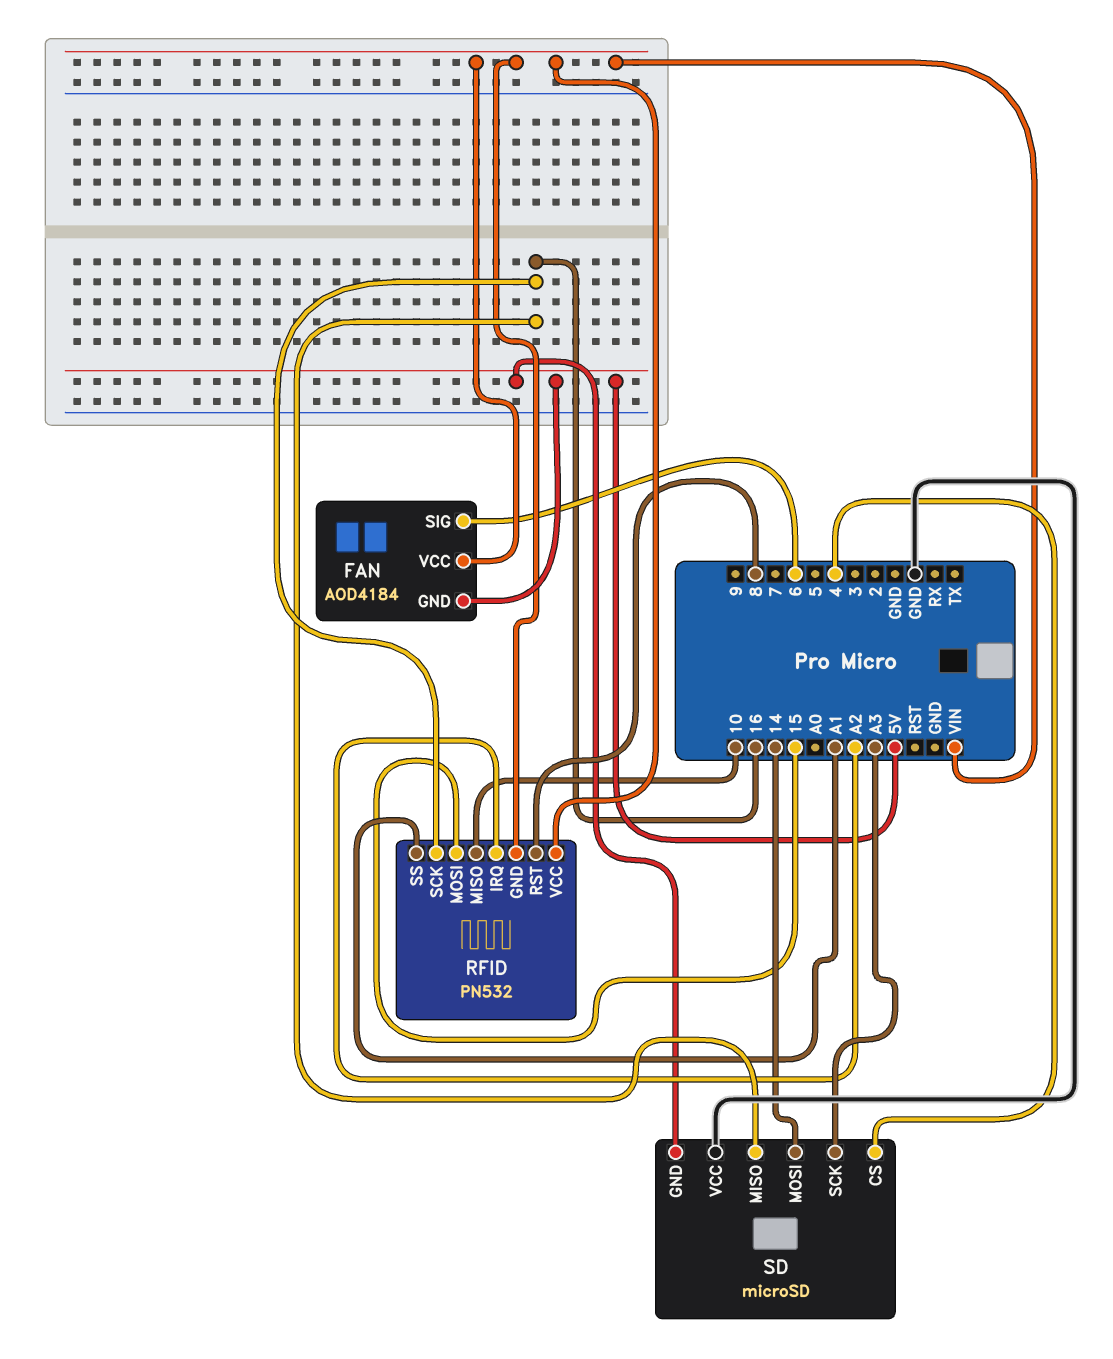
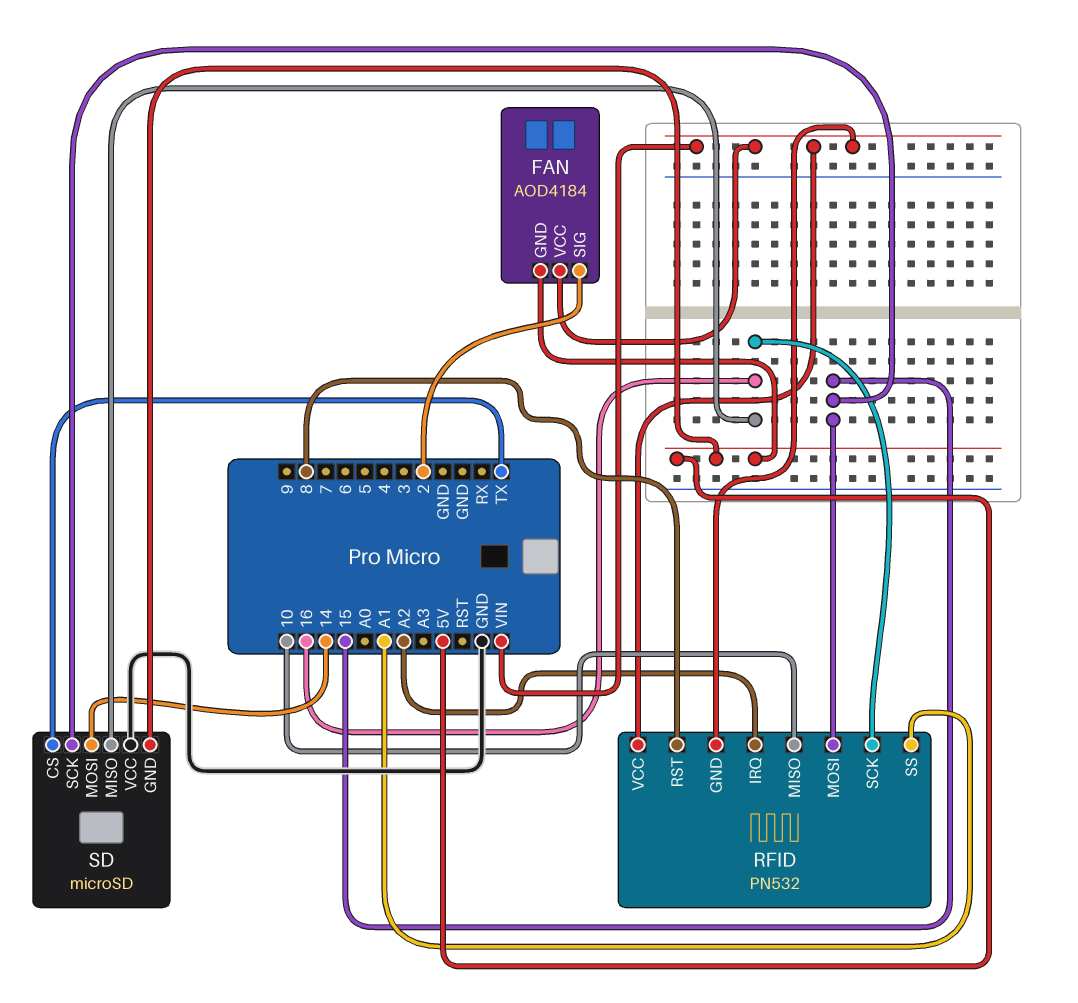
FAN pin SIG: 6 -> 2
SD pin CS: 4 -> TX
SD pin SCK: A3 -> 15

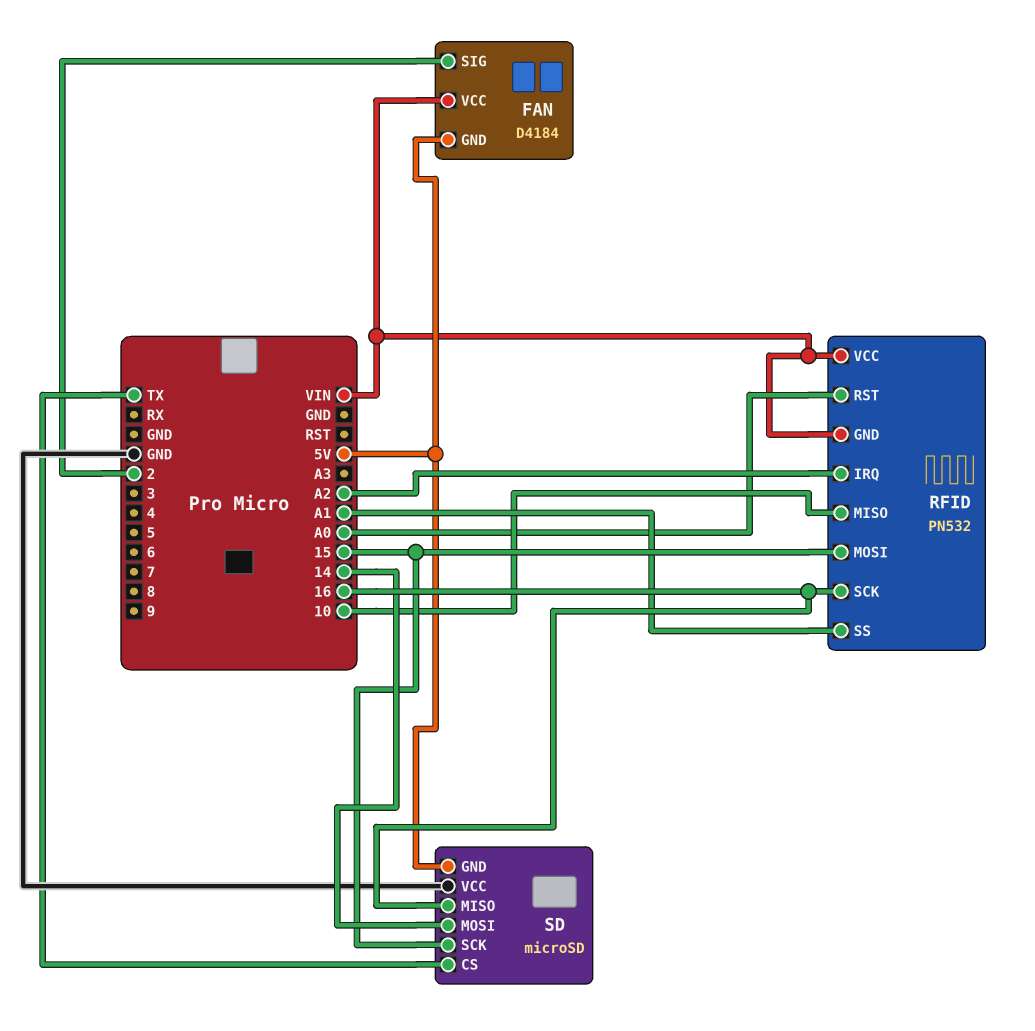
FAN: AOD4184 -> D4184
RFID pin RST: 8 -> A0

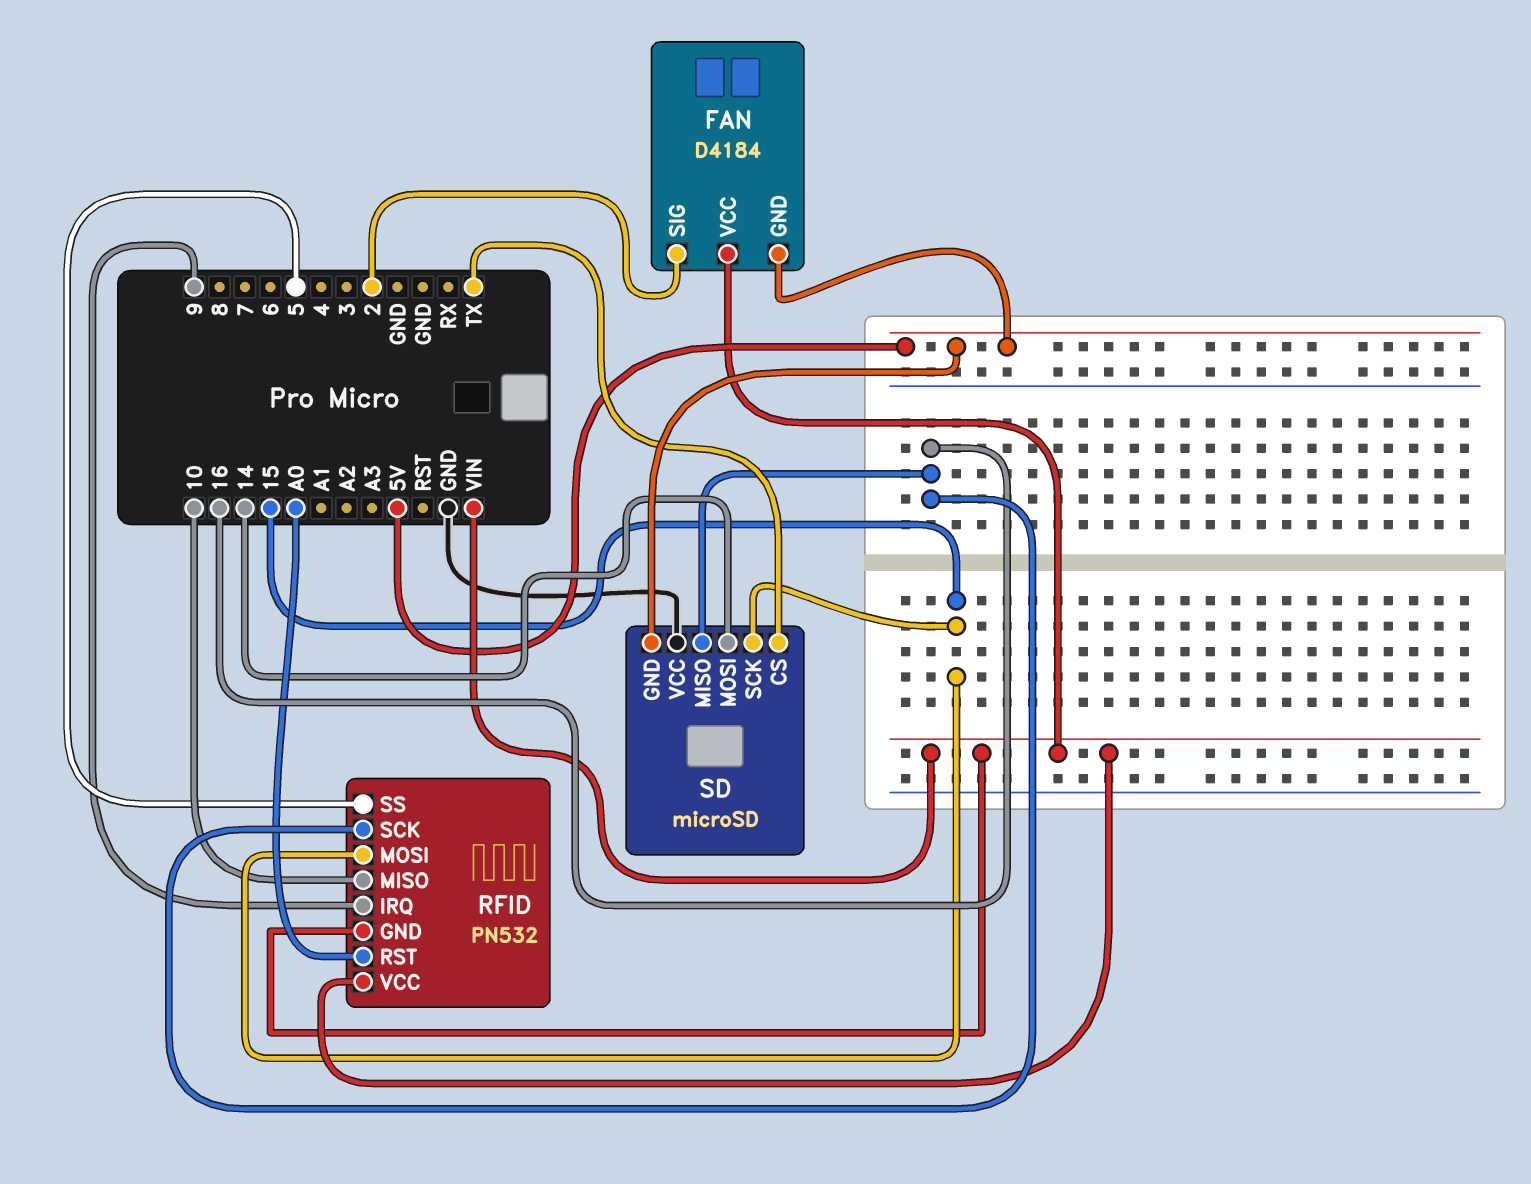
RFID pin IRQ: A2 -> 9
RFID pin SS: A1 -> 5

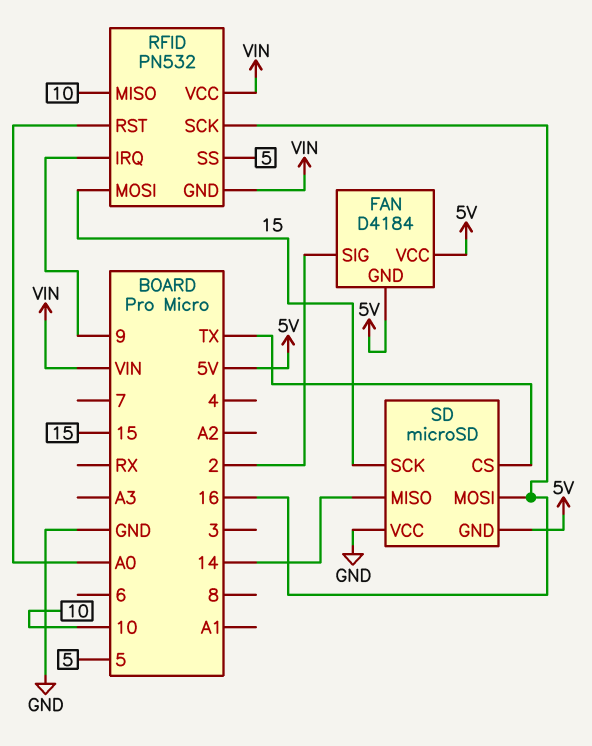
FAN pin VCC: VIN -> 5V
SD pin MISO: 16 -> 14
SD pin MOSI: 14 -> 16

